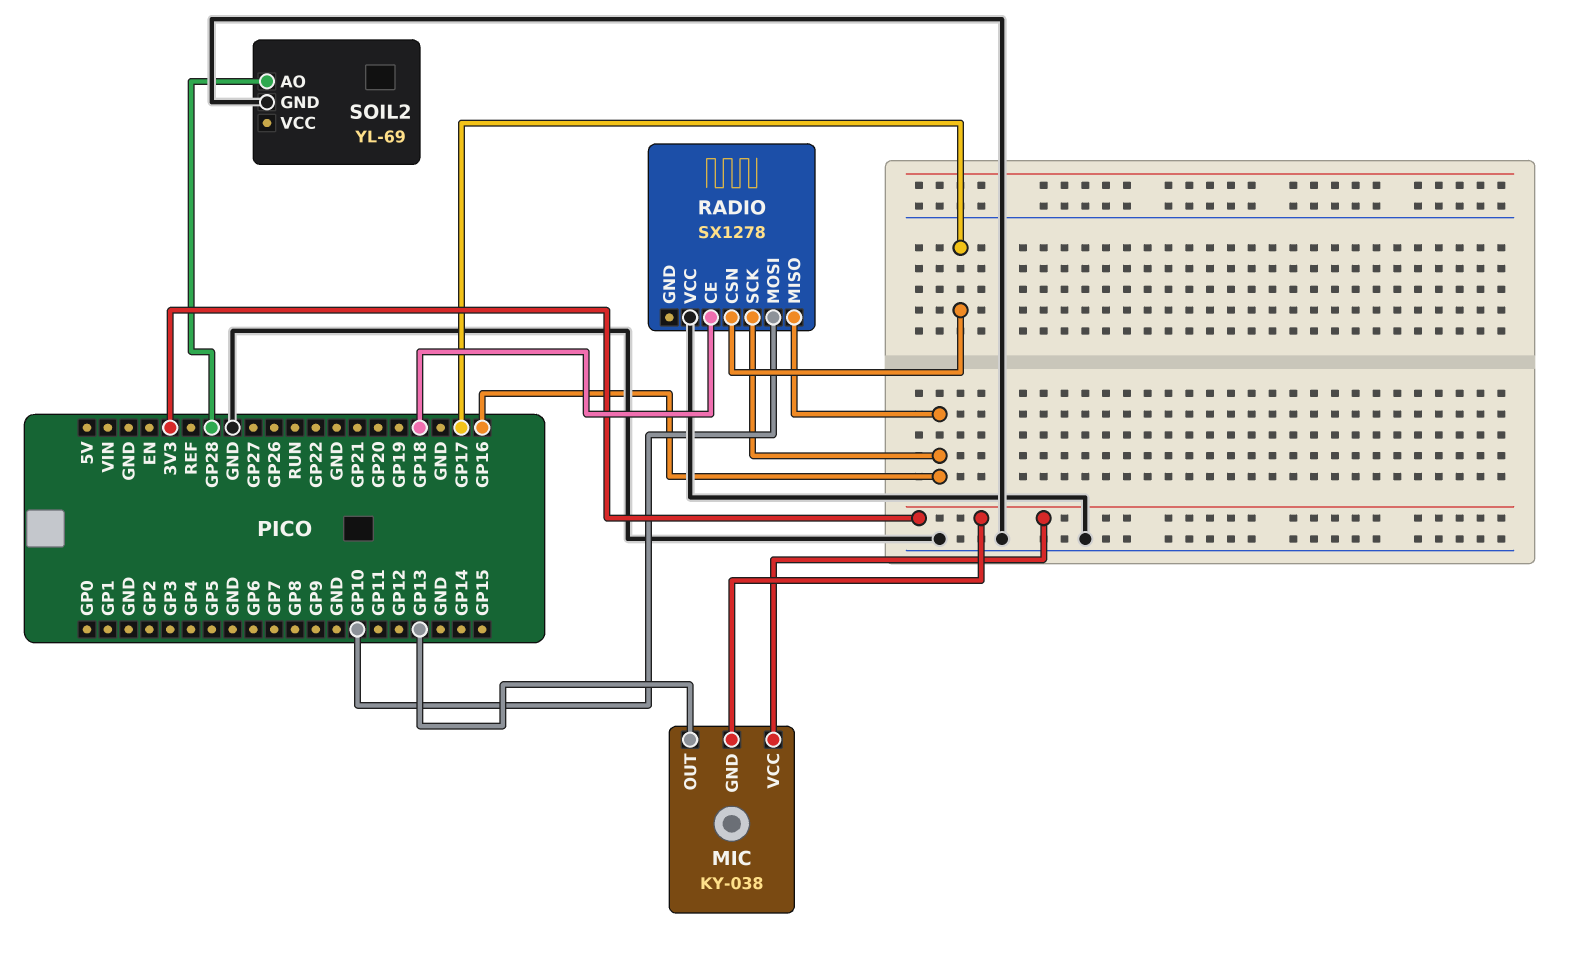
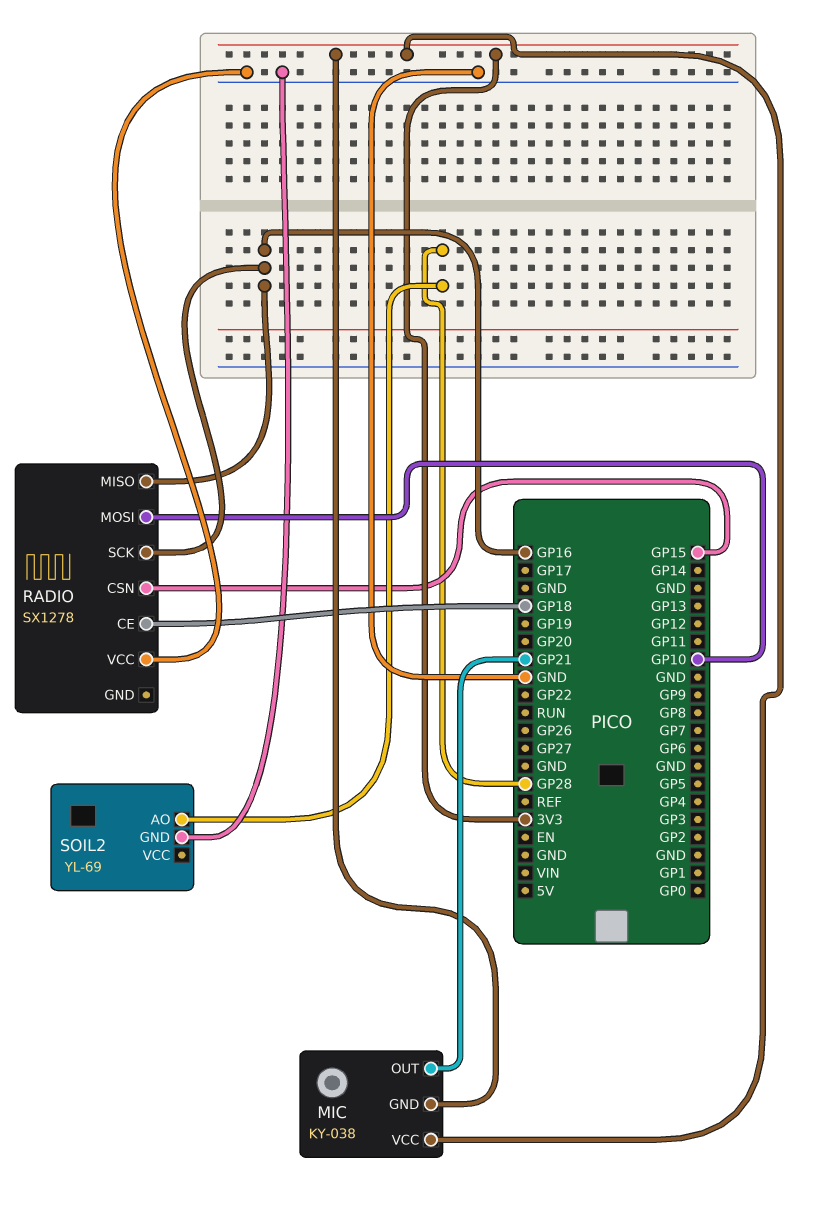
MIC pin OUT: GP13 -> GP21
RADIO pin CSN: GP17 -> GP15

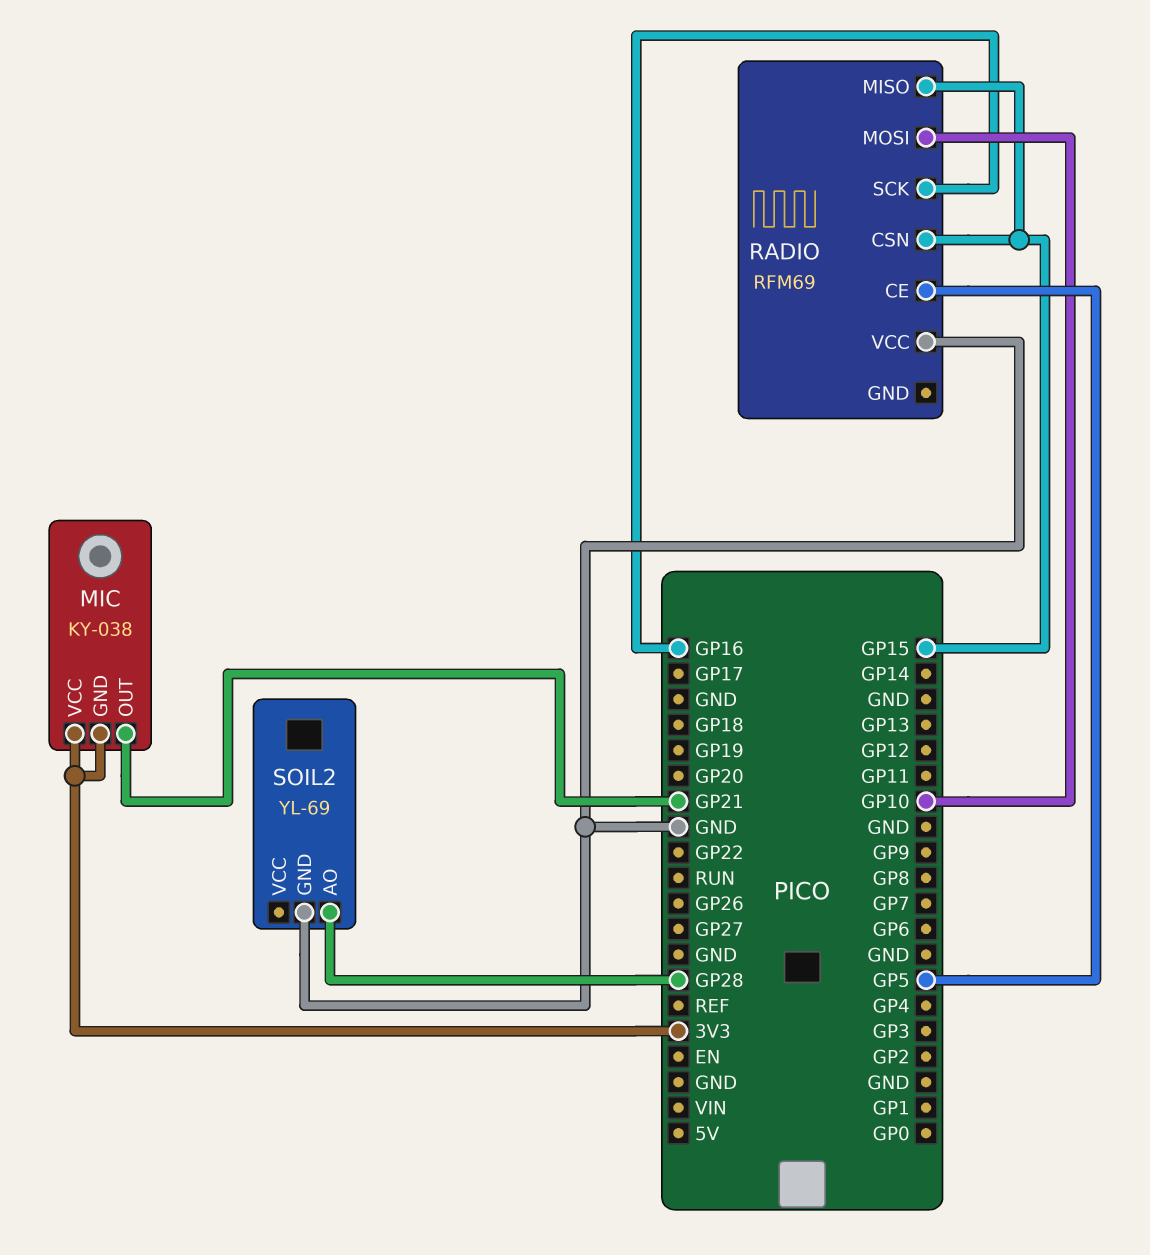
RADIO: SX1278 -> RFM69
RADIO pin CE: GP18 -> GP5
RADIO pin MISO: GP16 -> GP15

